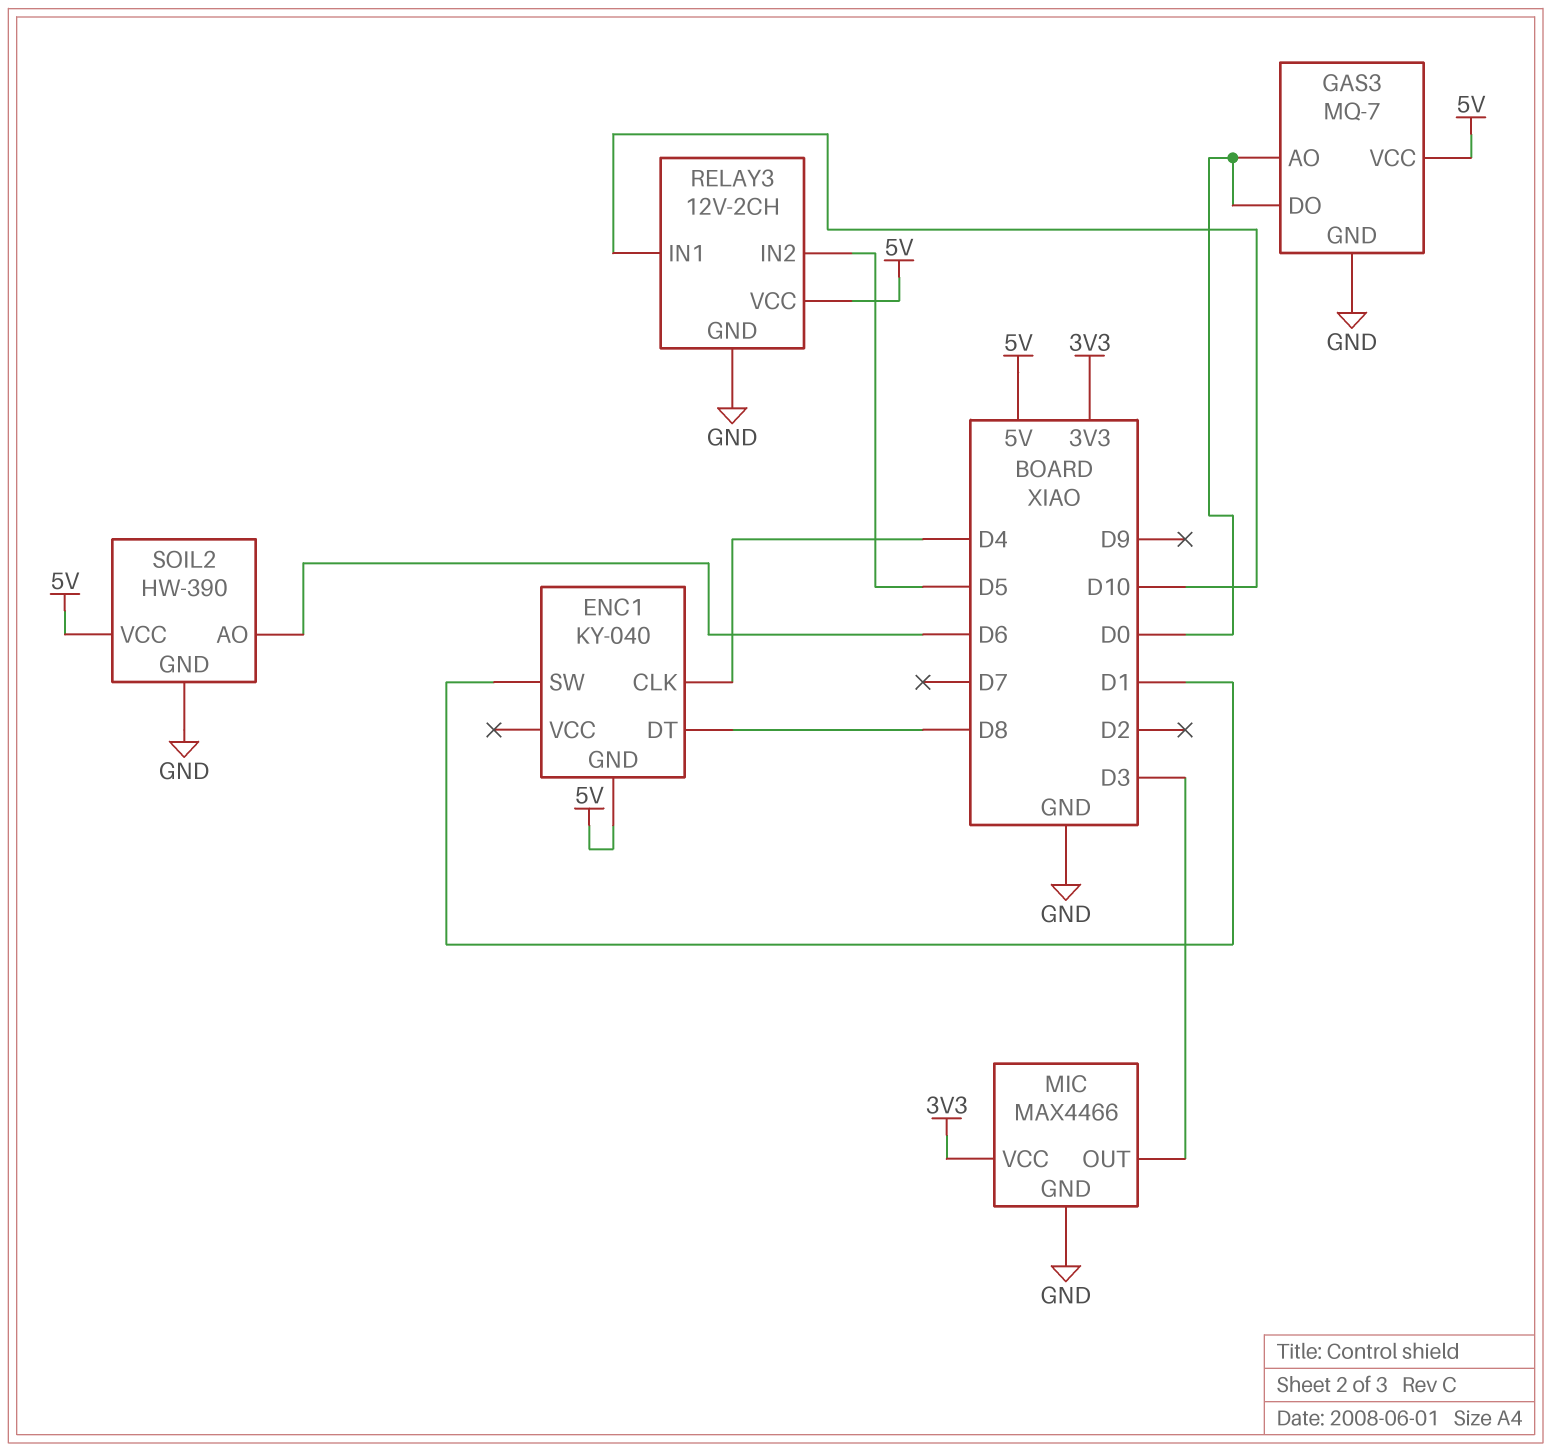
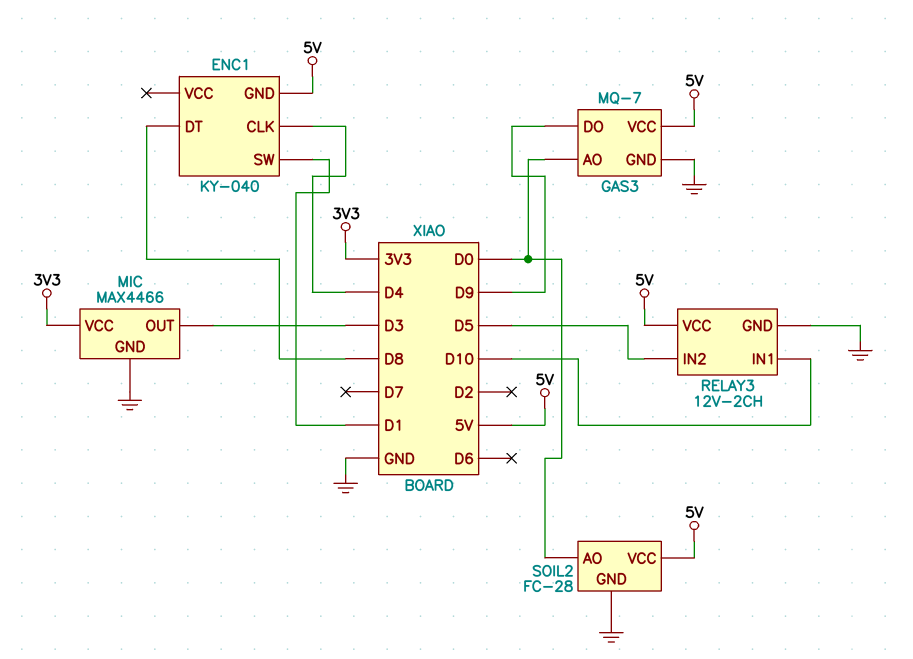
GAS3 pin DO: D0 -> D9
SOIL2: HW-390 -> FC-28
SOIL2 pin AO: D6 -> D0

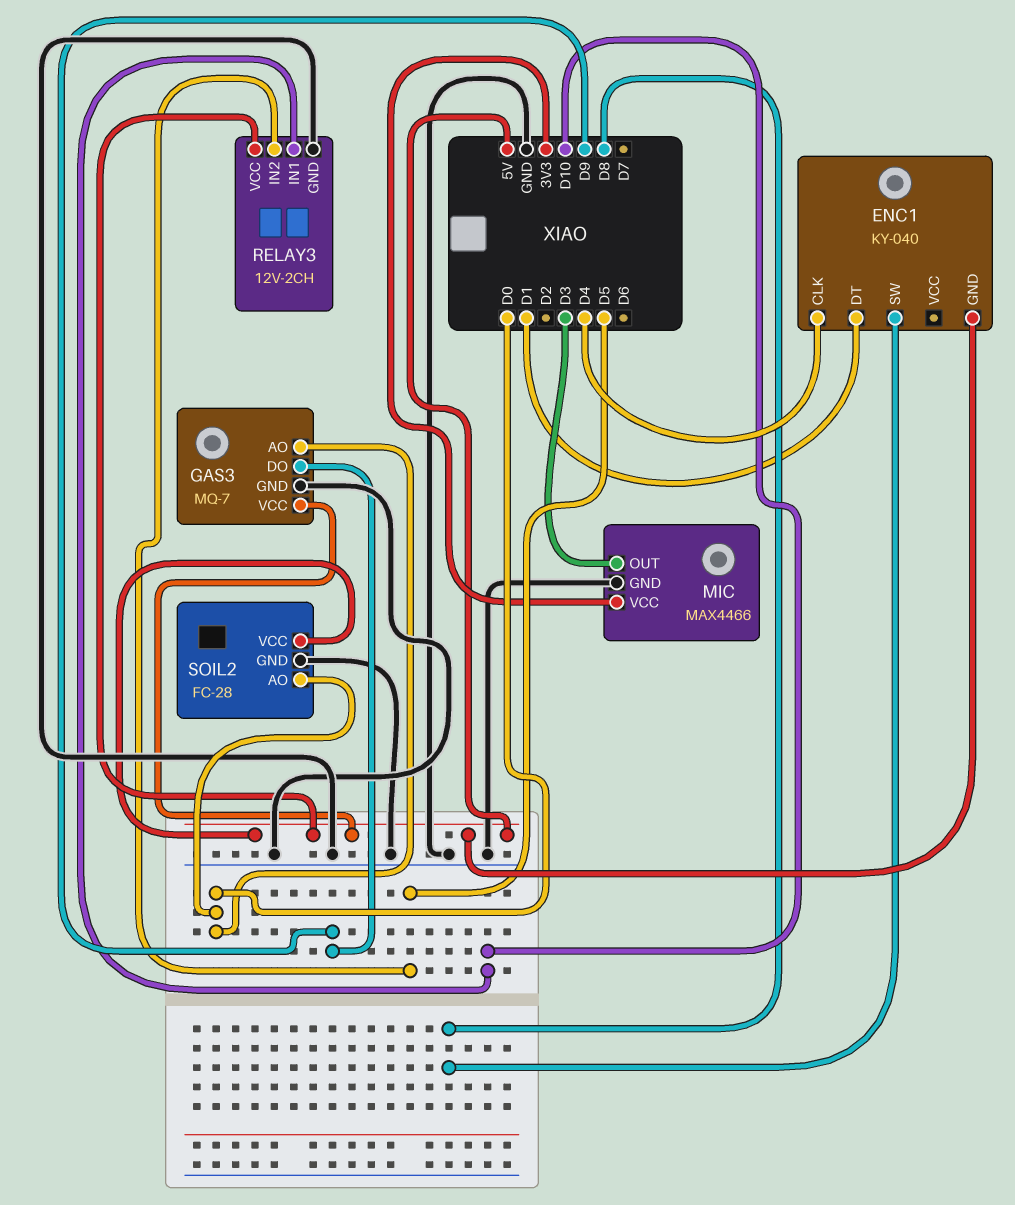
ENC1 pin DT: D8 -> D1
ENC1 pin SW: D1 -> D8

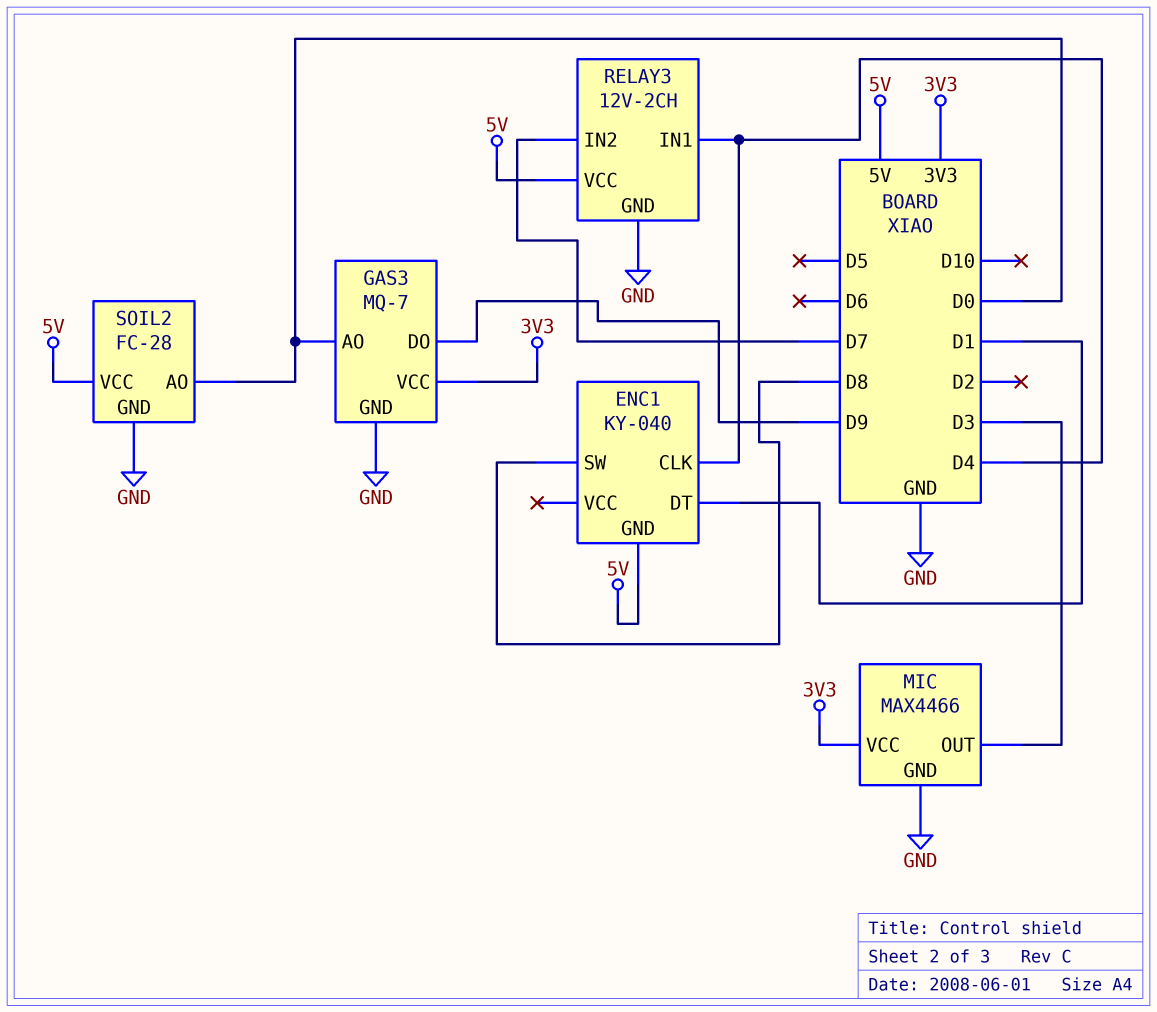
GAS3 pin VCC: 5V -> 3V3
RELAY3 pin IN1: D10 -> D4
RELAY3 pin IN2: D5 -> D7

